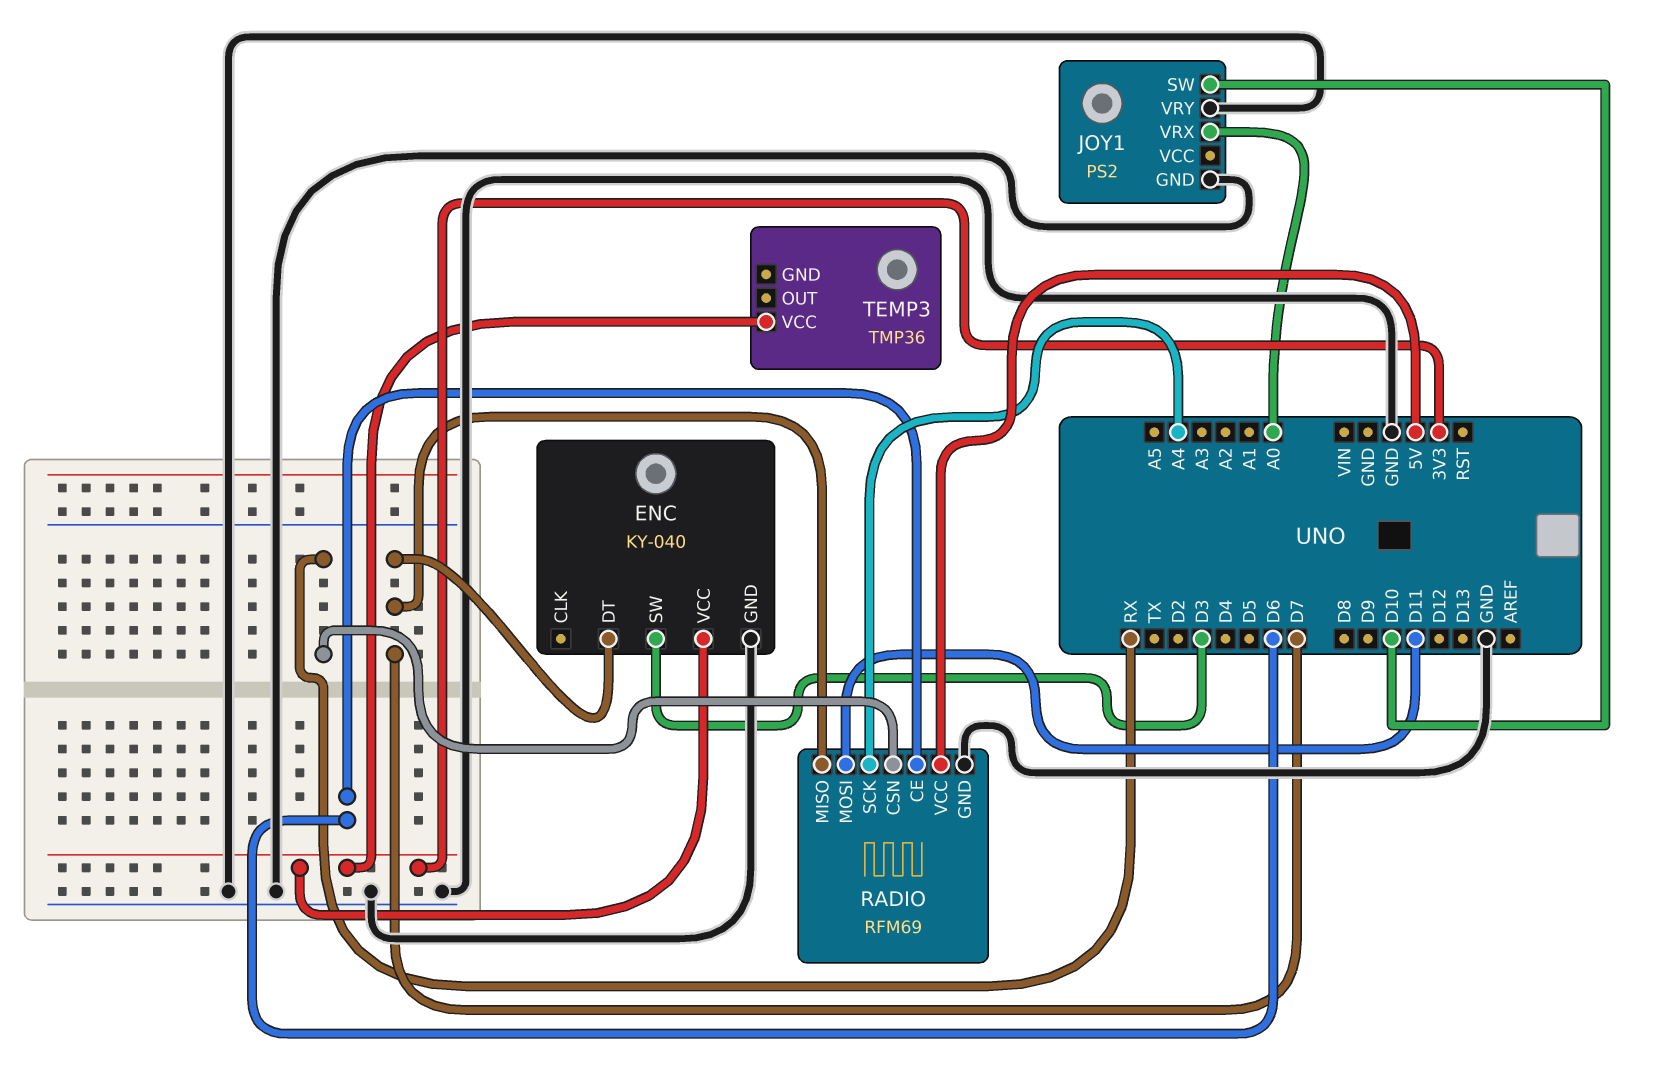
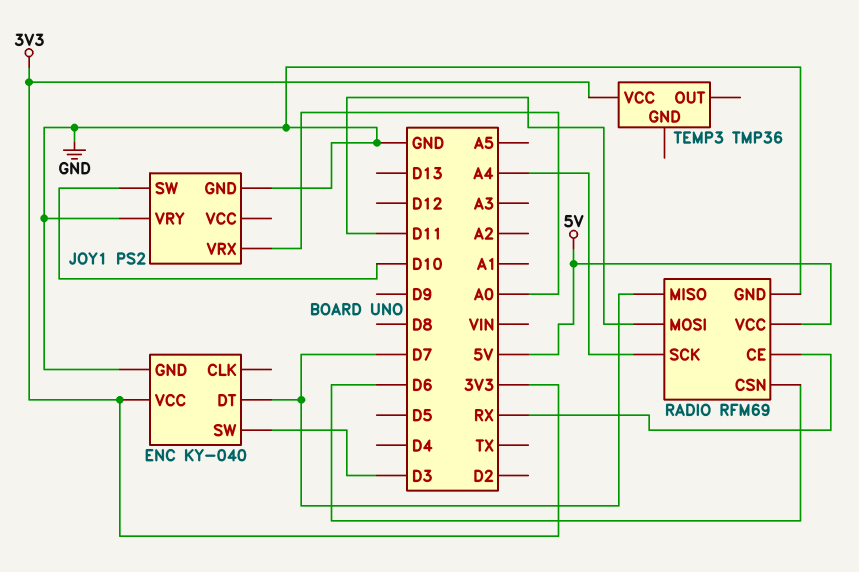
RADIO pin CE: D6 -> RX
RADIO pin CSN: RX -> D6

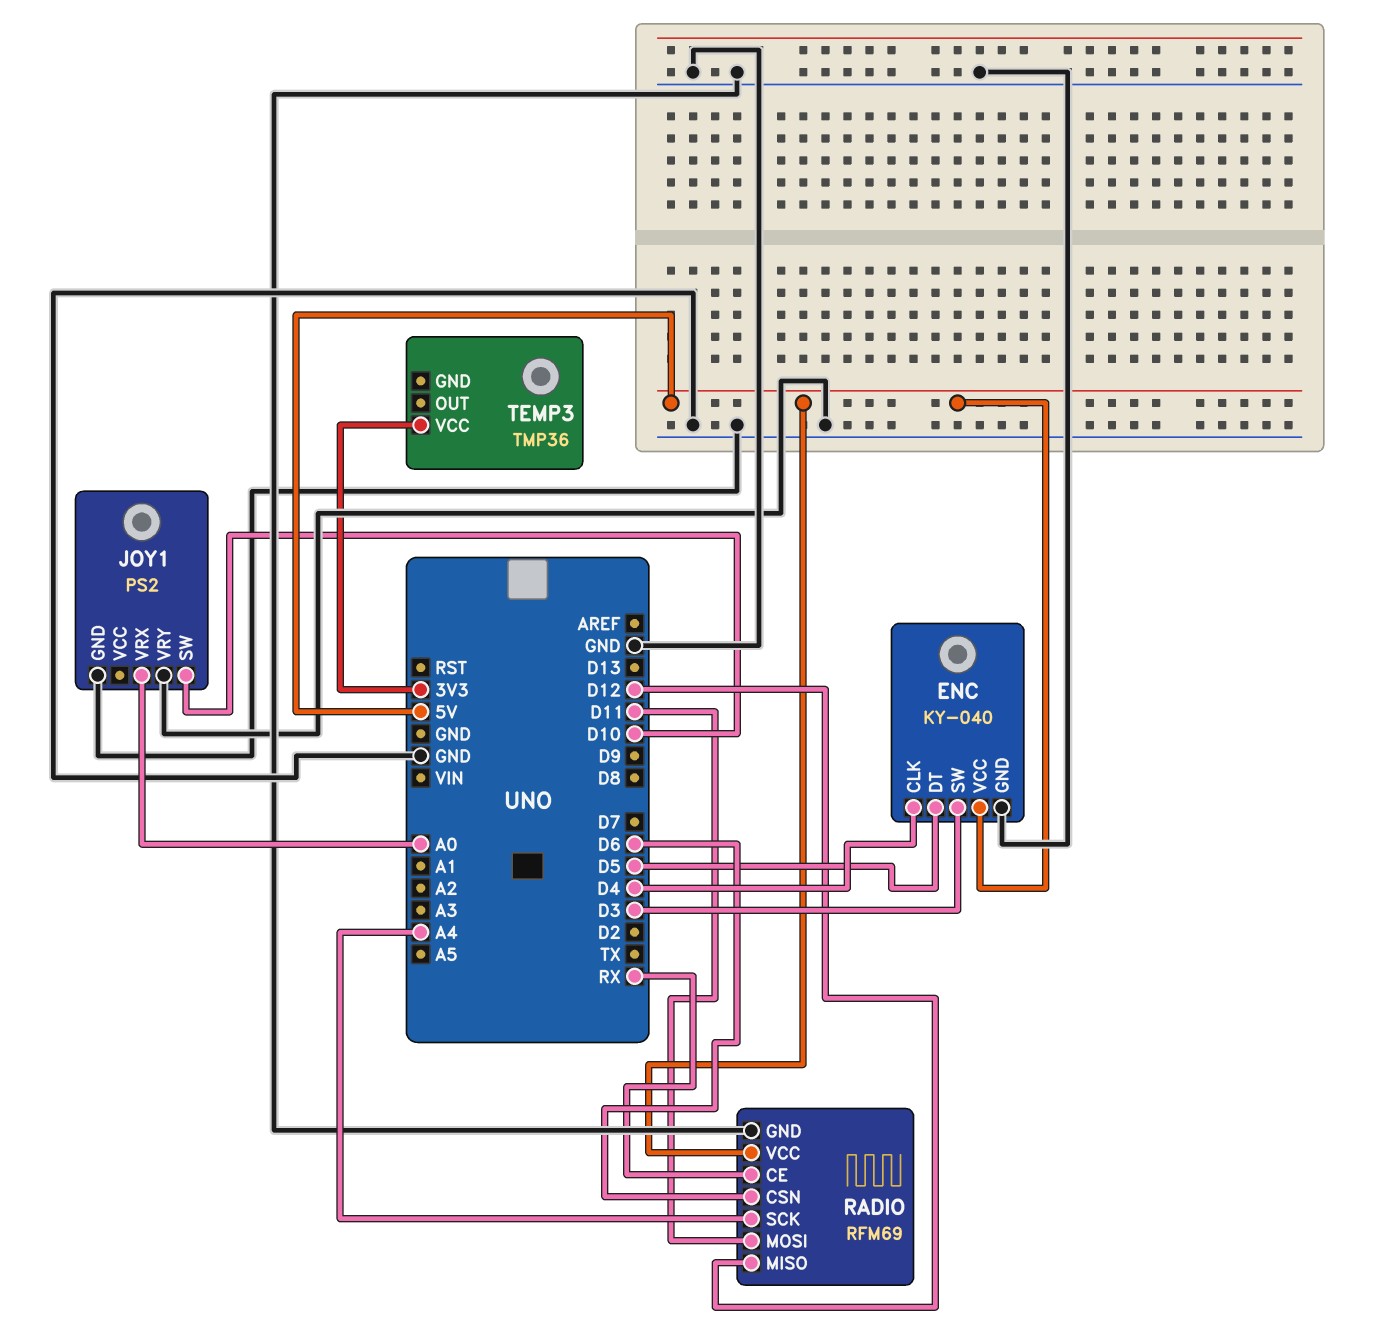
ENC pin CLK: none -> D4
ENC pin DT: D7 -> D5
ENC pin VCC: 3V3 -> 5V
RADIO pin MISO: D7 -> D12

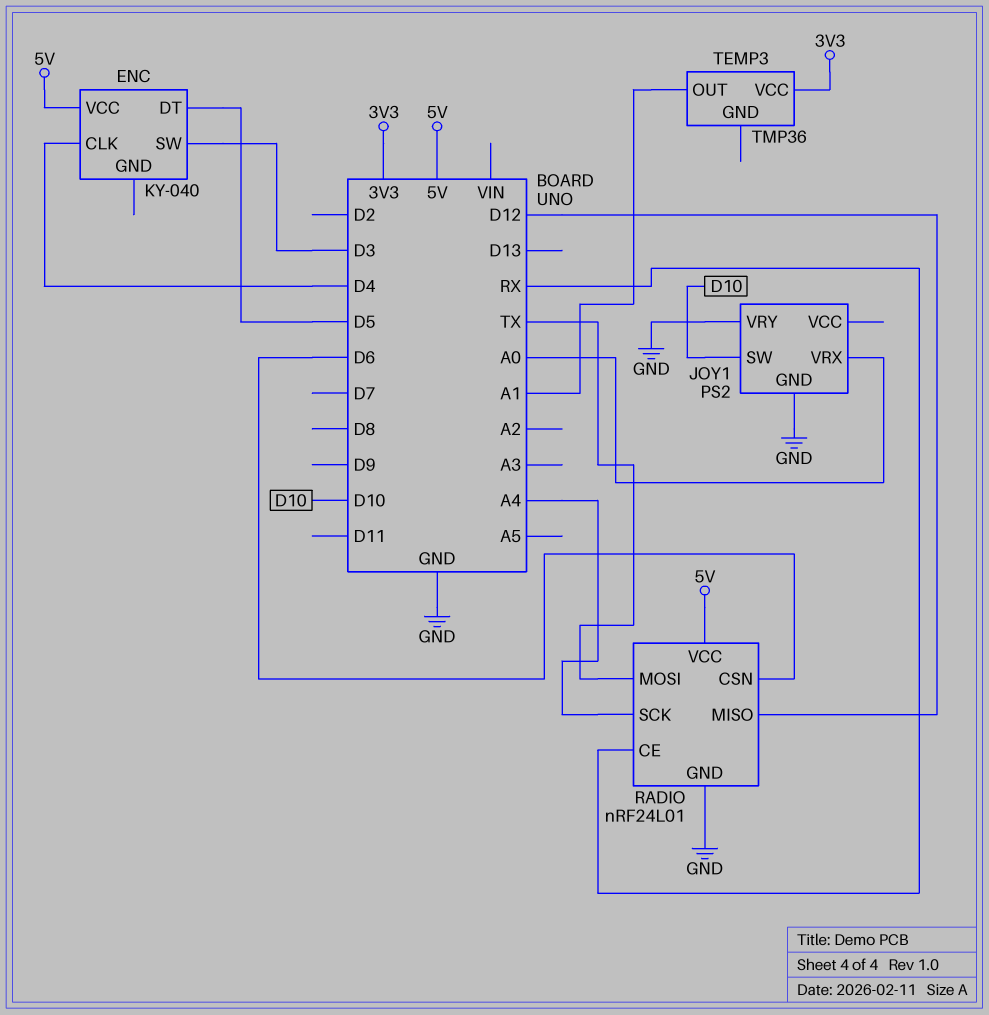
ENC pin GND: GND -> none
RADIO: RFM69 -> nRF24L01
RADIO pin MOSI: D11 -> TX
TEMP3 pin OUT: none -> A1

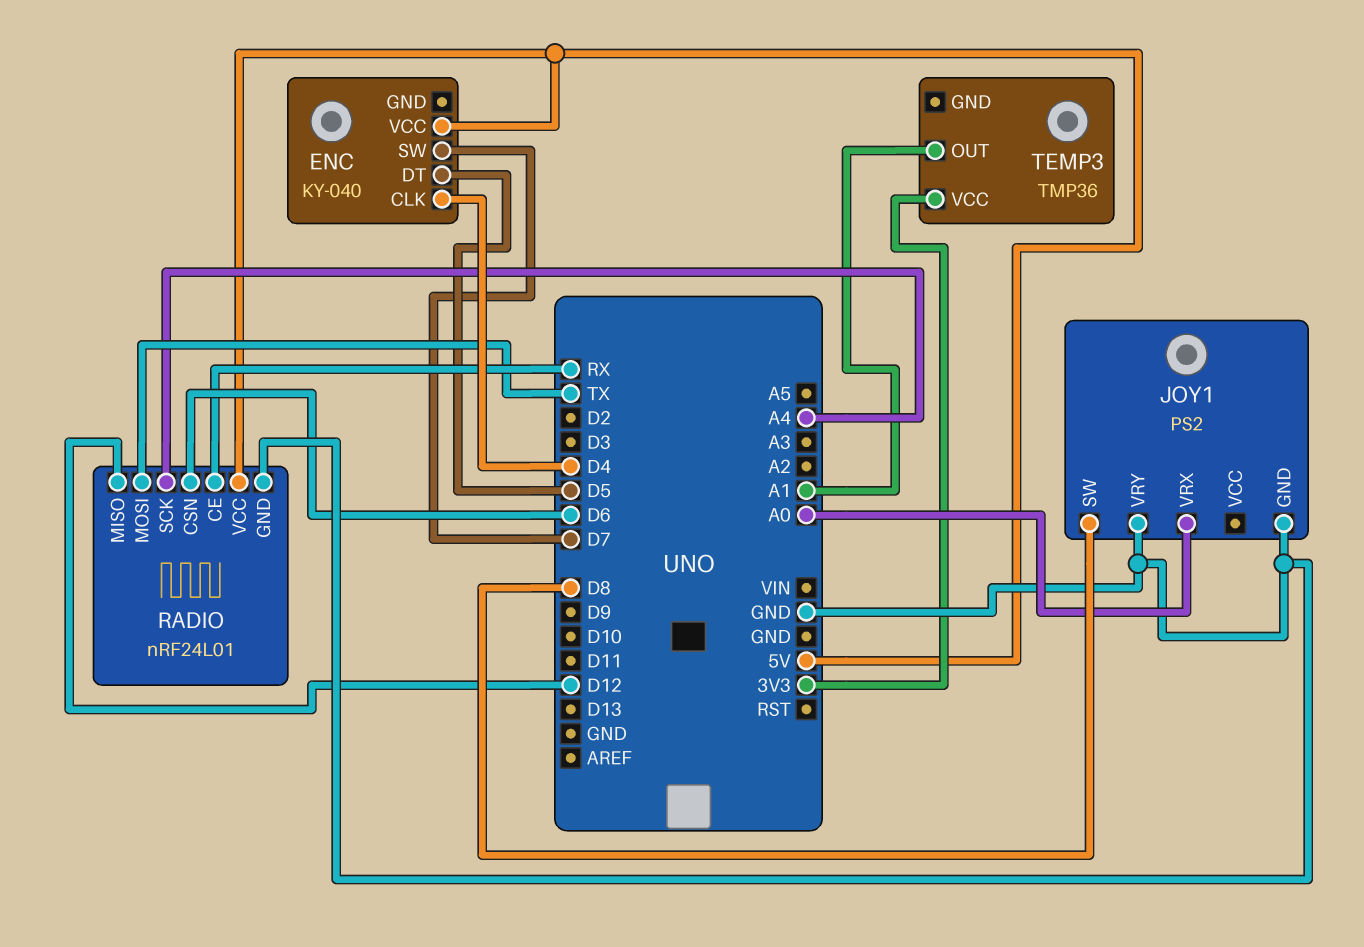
ENC pin SW: D3 -> D7
JOY1 pin SW: D10 -> D8

